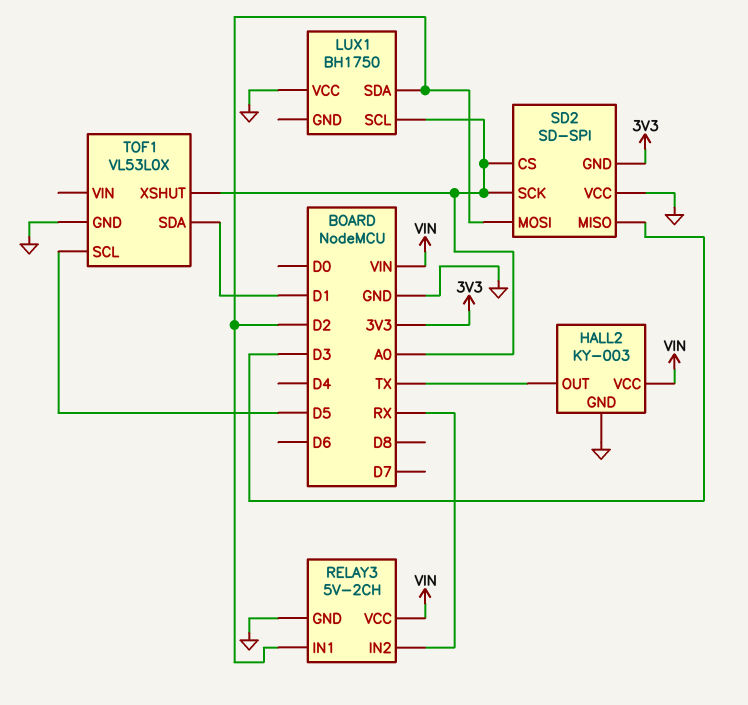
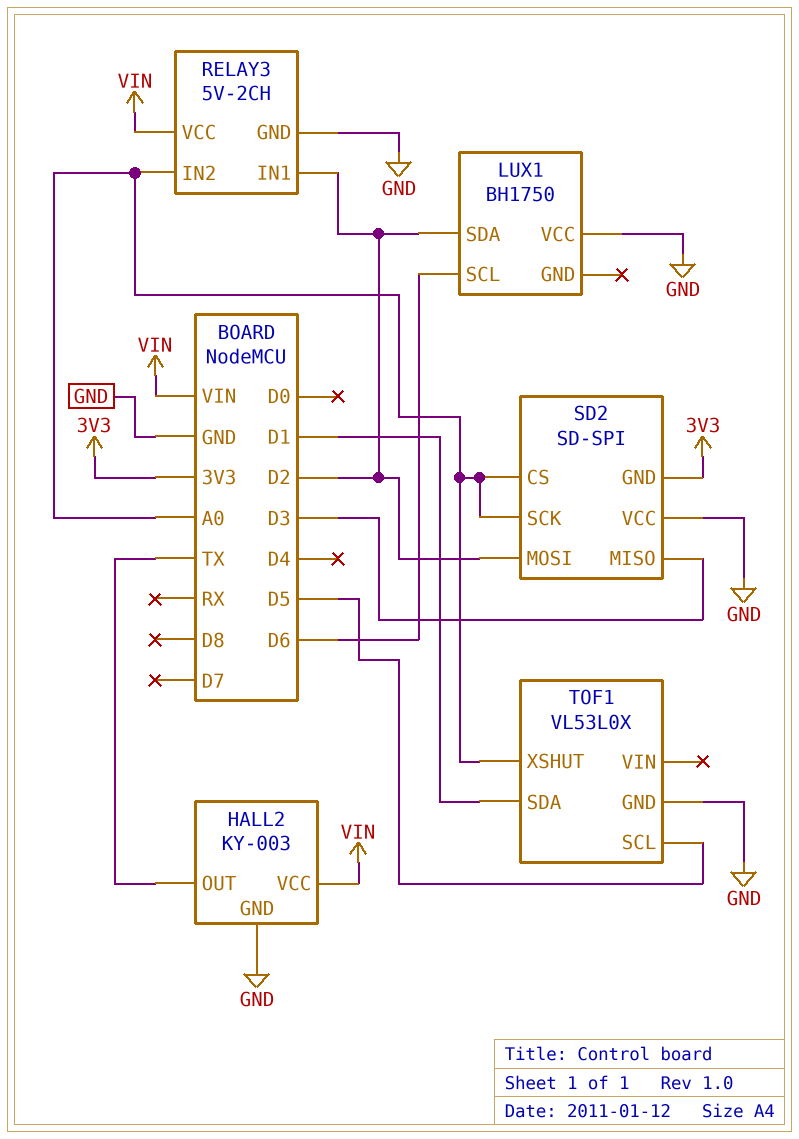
LUX1 pin SCL: A0 -> D6
RELAY3 pin IN2: RX -> A0

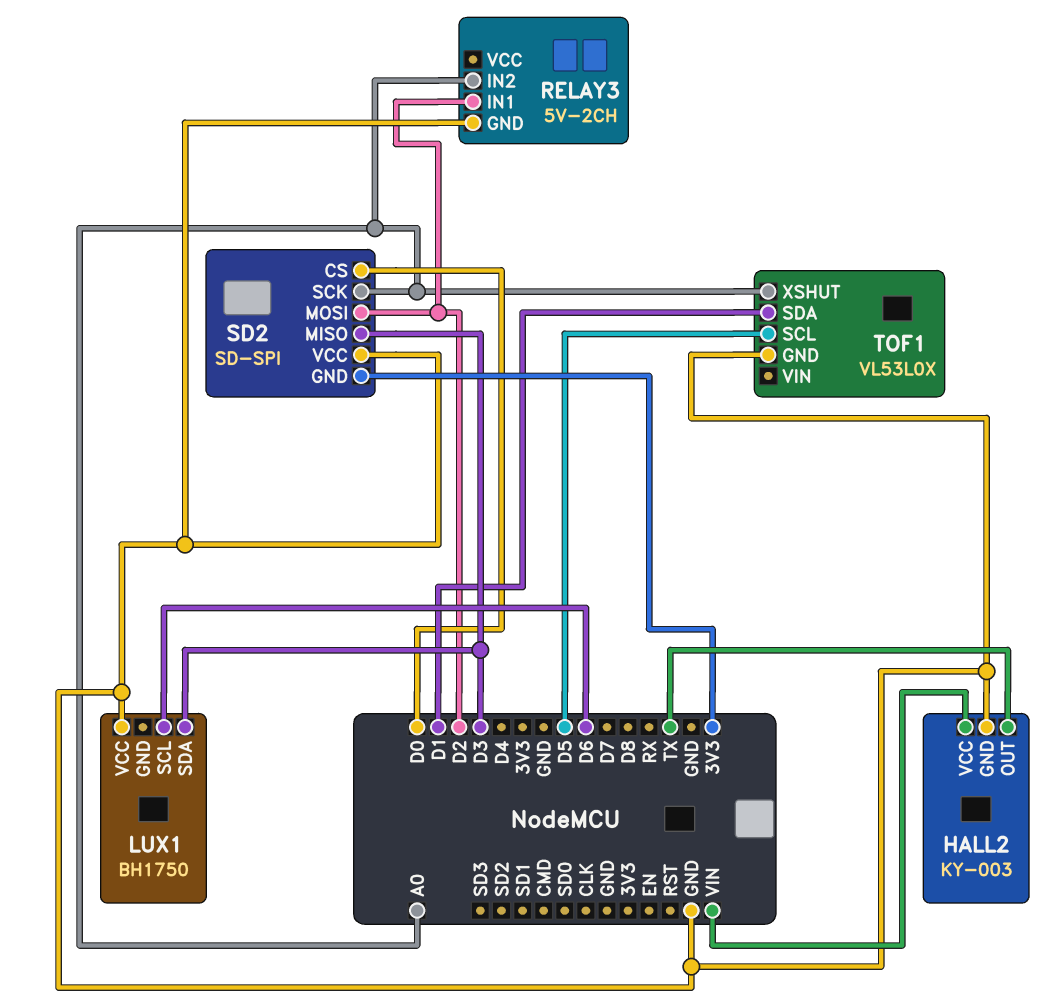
LUX1 pin SDA: D2 -> D3
RELAY3 pin VCC: VIN -> none
SD2 pin CS: A0 -> D0

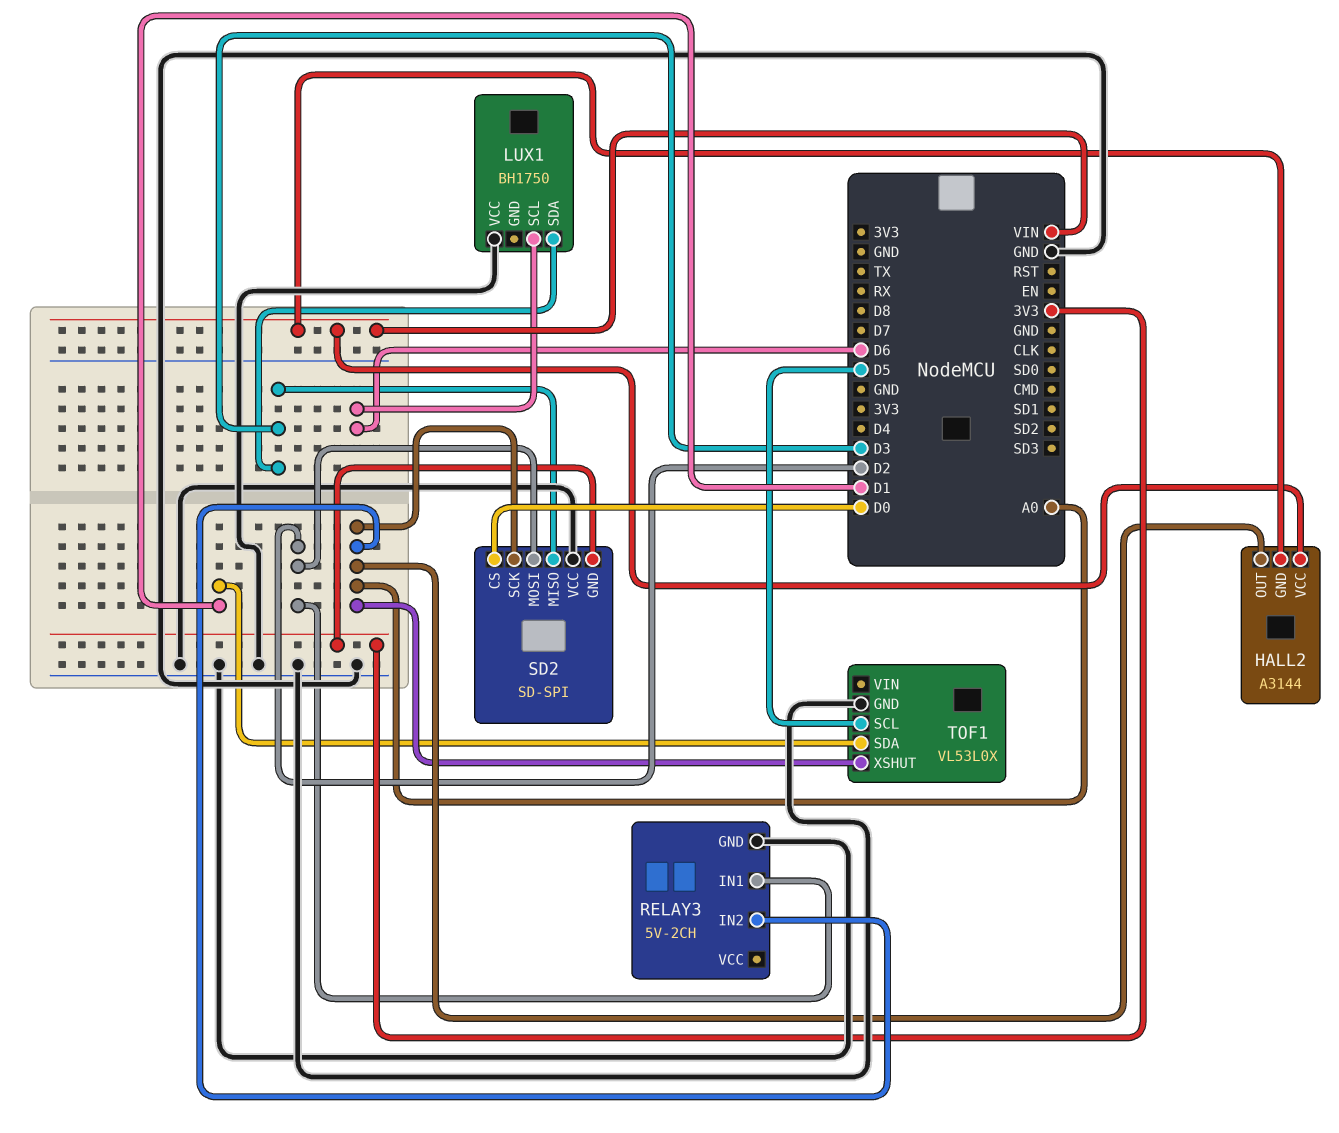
HALL2: KY-003 -> A3144
HALL2 pin GND: GND -> VIN
HALL2 pin OUT: TX -> A0

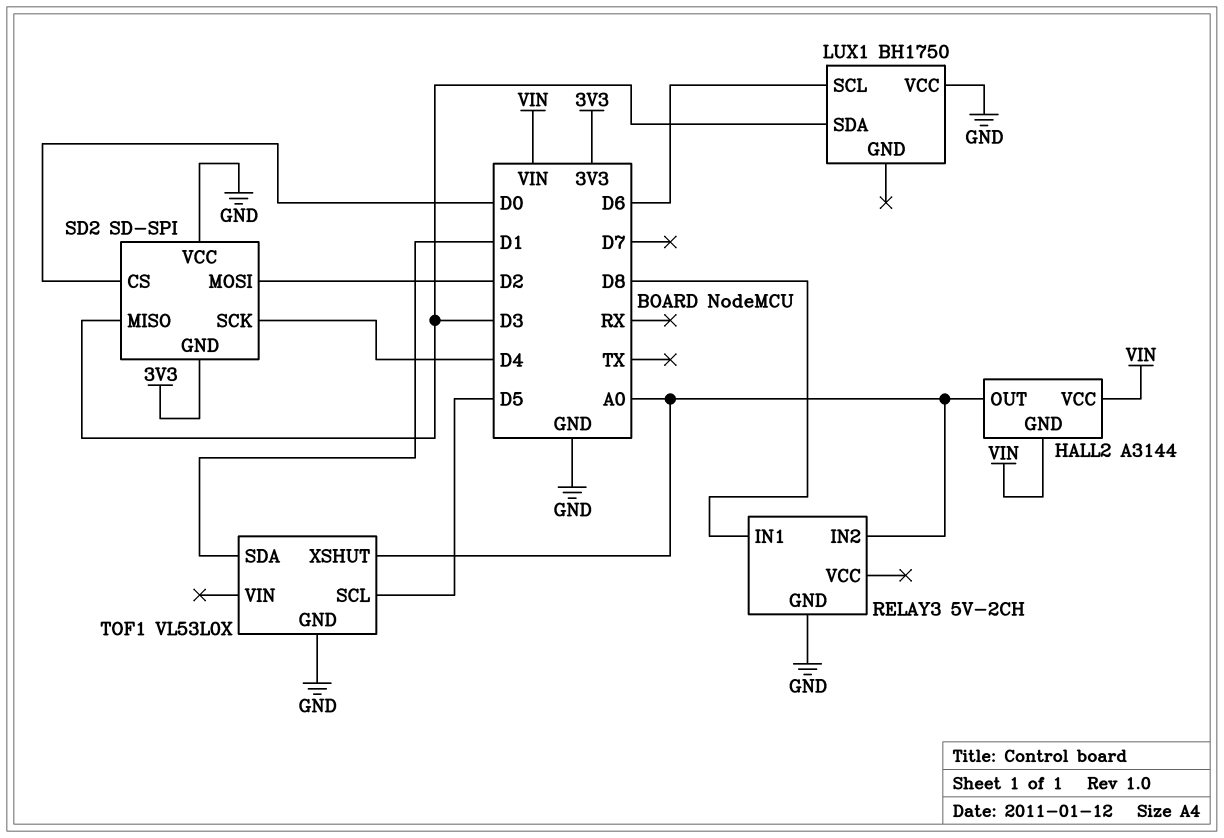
RELAY3 pin IN1: D2 -> D8
SD2 pin SCK: A0 -> D4

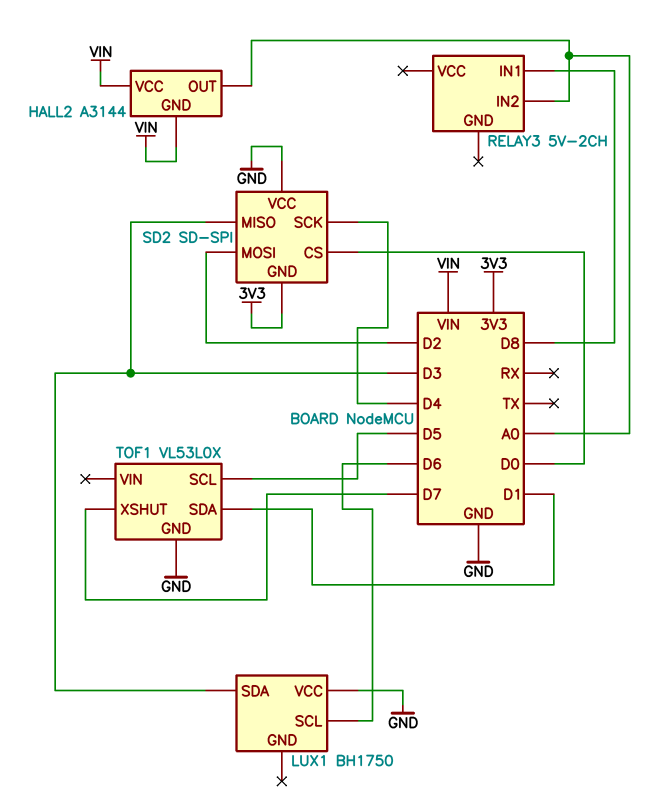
RELAY3 pin GND: GND -> none
TOF1 pin XSHUT: A0 -> D7

